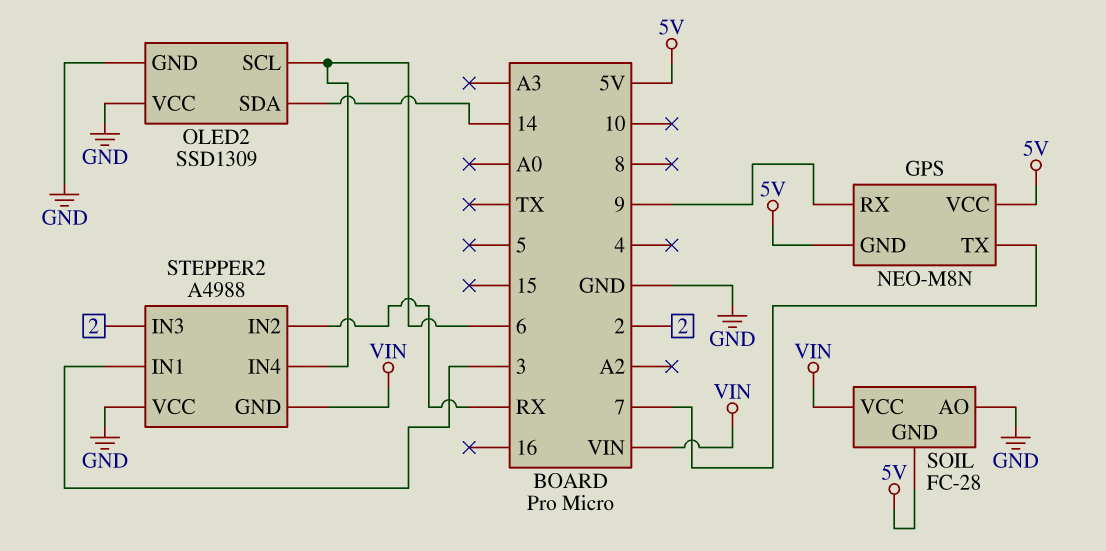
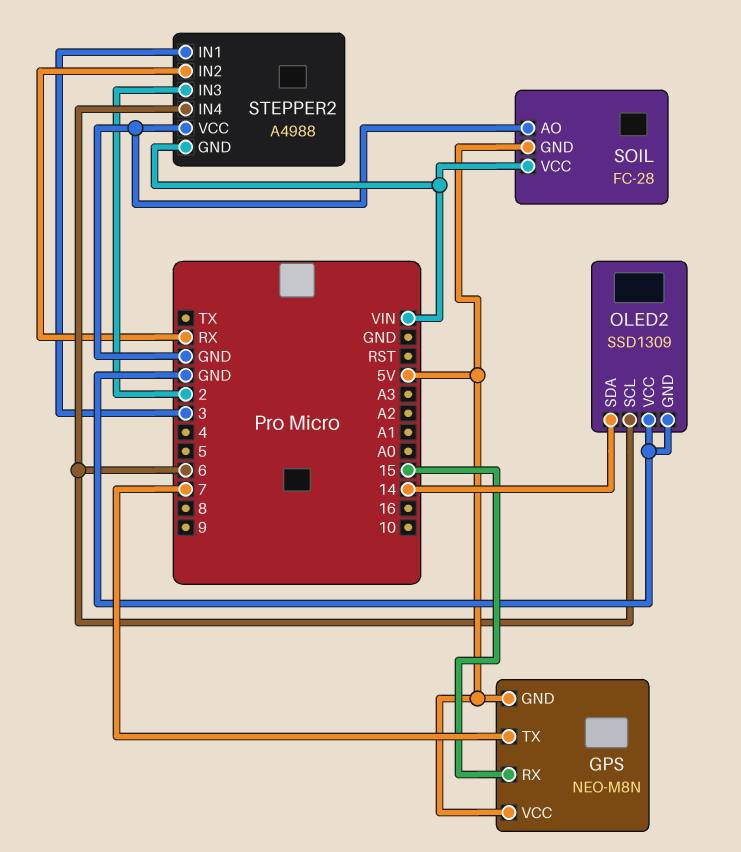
GPS pin RX: 9 -> 15

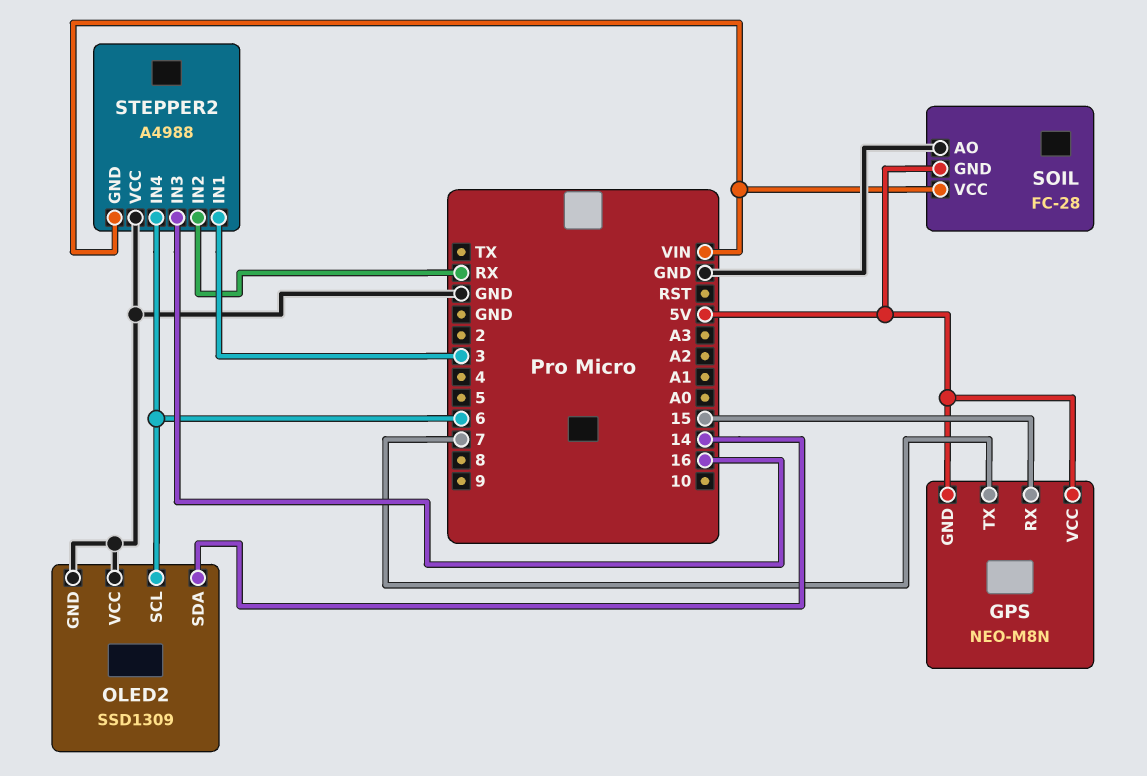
STEPPER2 pin IN3: 2 -> 16

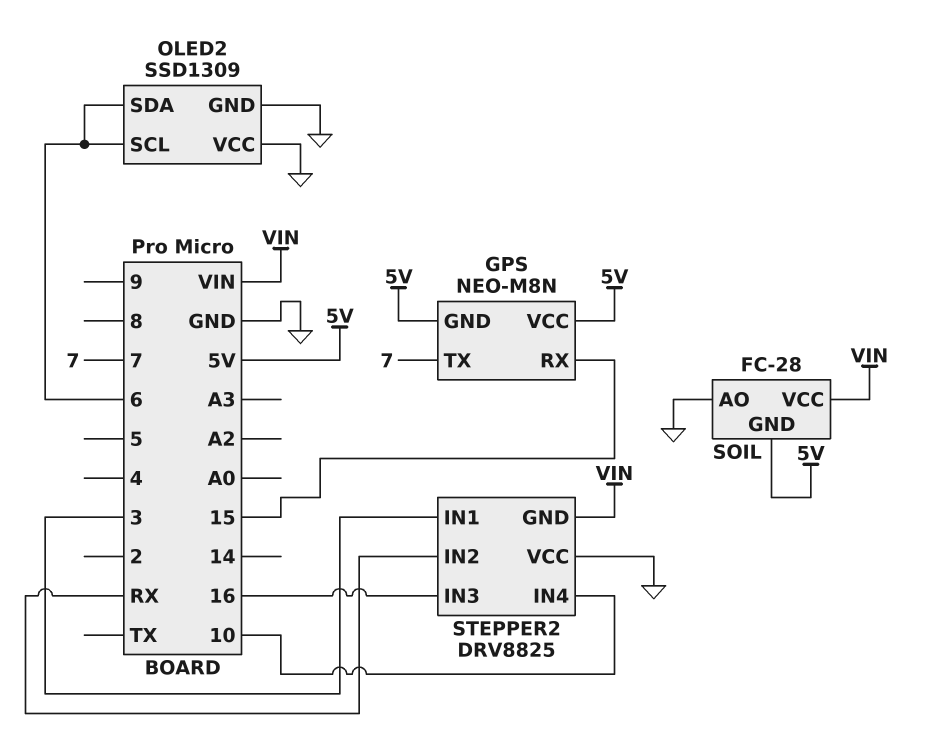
OLED2 pin SDA: 14 -> 6
STEPPER2: A4988 -> DRV8825
STEPPER2 pin IN4: 6 -> 10

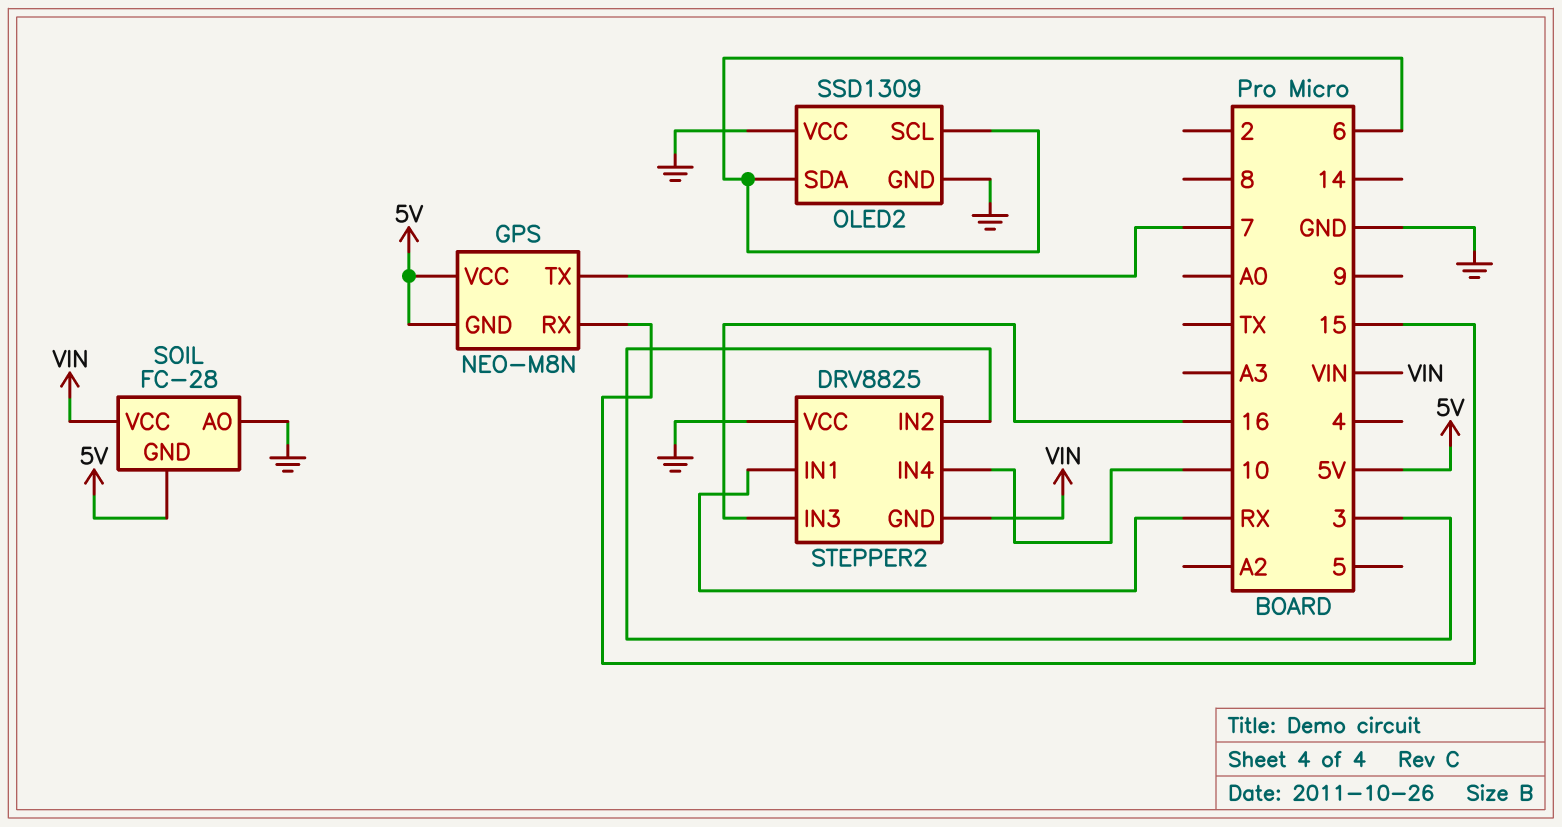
STEPPER2 pin IN1: 3 -> RX
STEPPER2 pin IN2: RX -> 3

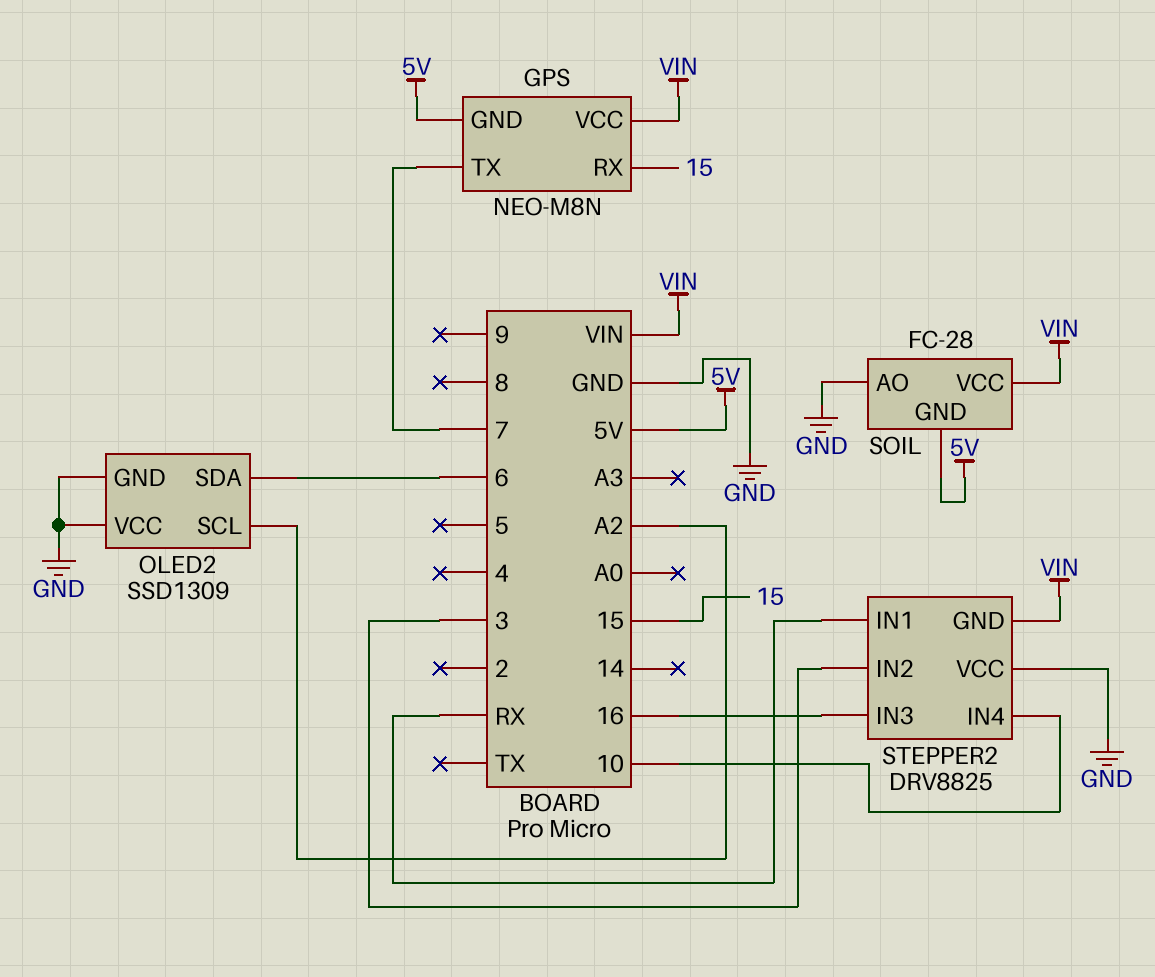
GPS pin VCC: 5V -> VIN
OLED2 pin SCL: 6 -> A2

